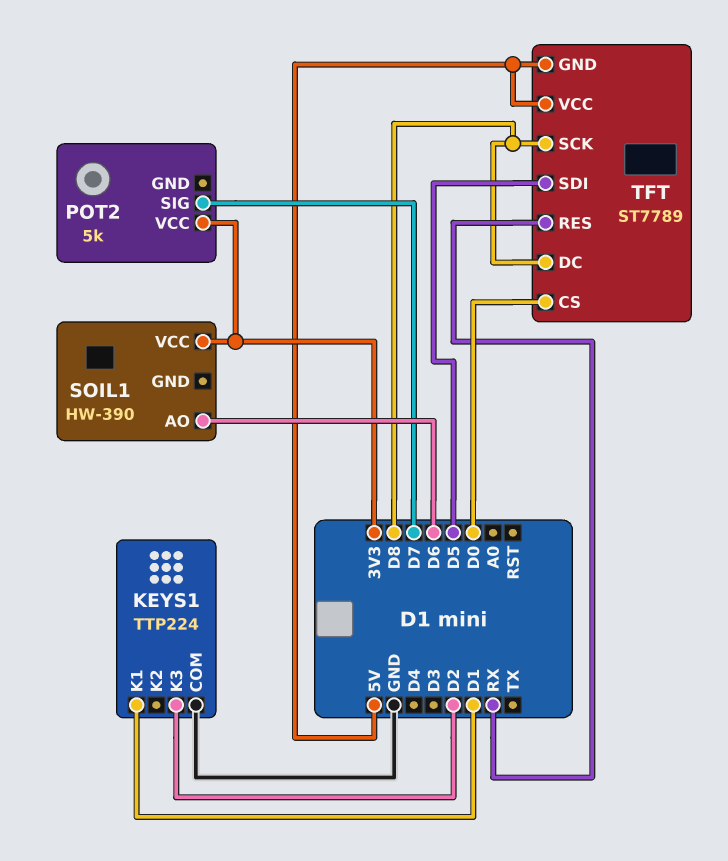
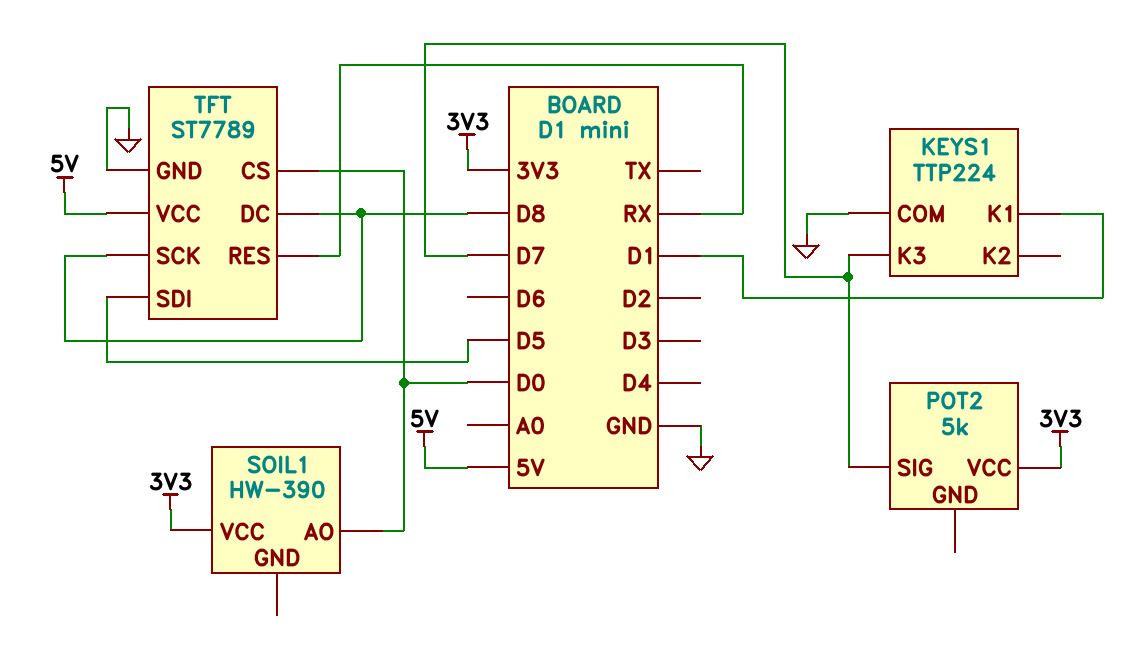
KEYS1 pin K3: D2 -> D7
SOIL1 pin AO: D6 -> D0
TFT pin GND: 5V -> GND

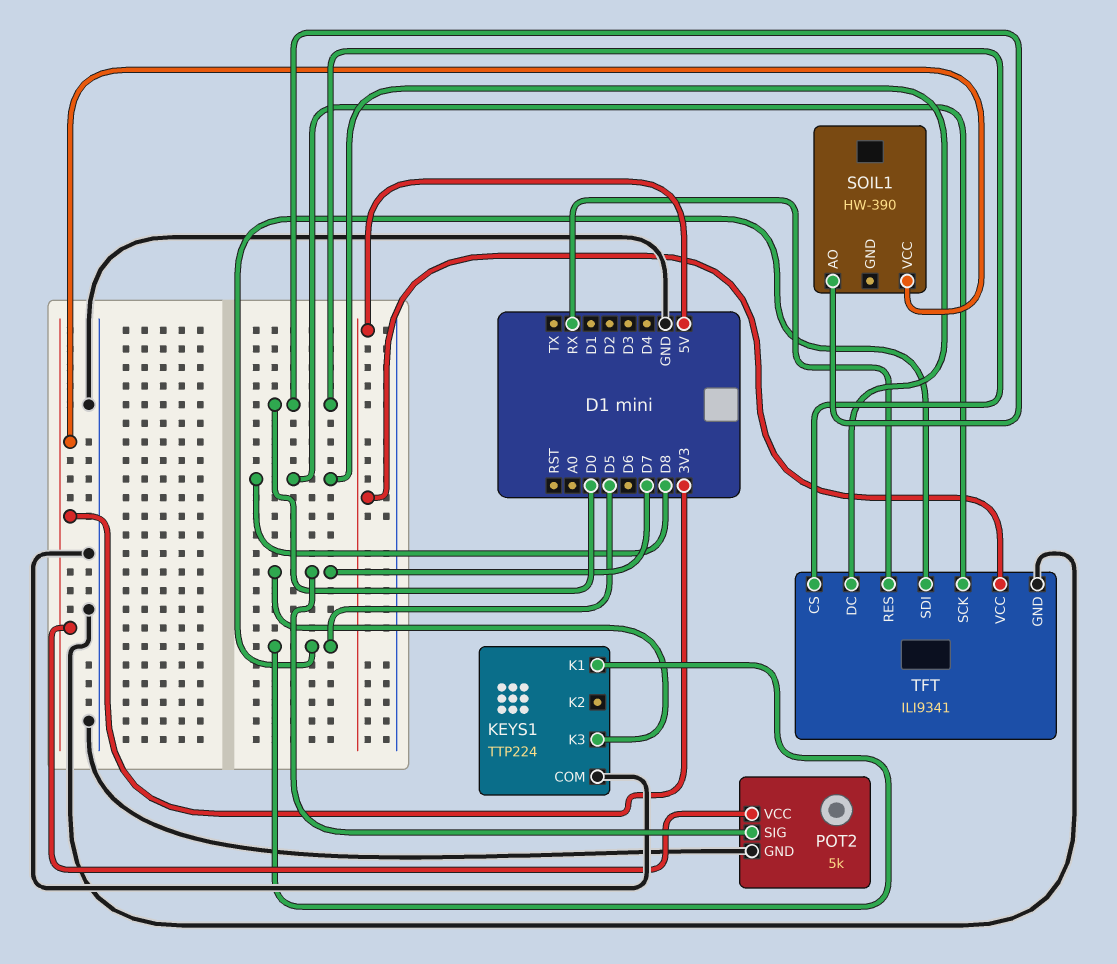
KEYS1 pin K1: D1 -> D5
POT2 pin GND: none -> GND
TFT: ST7789 -> ILI9341

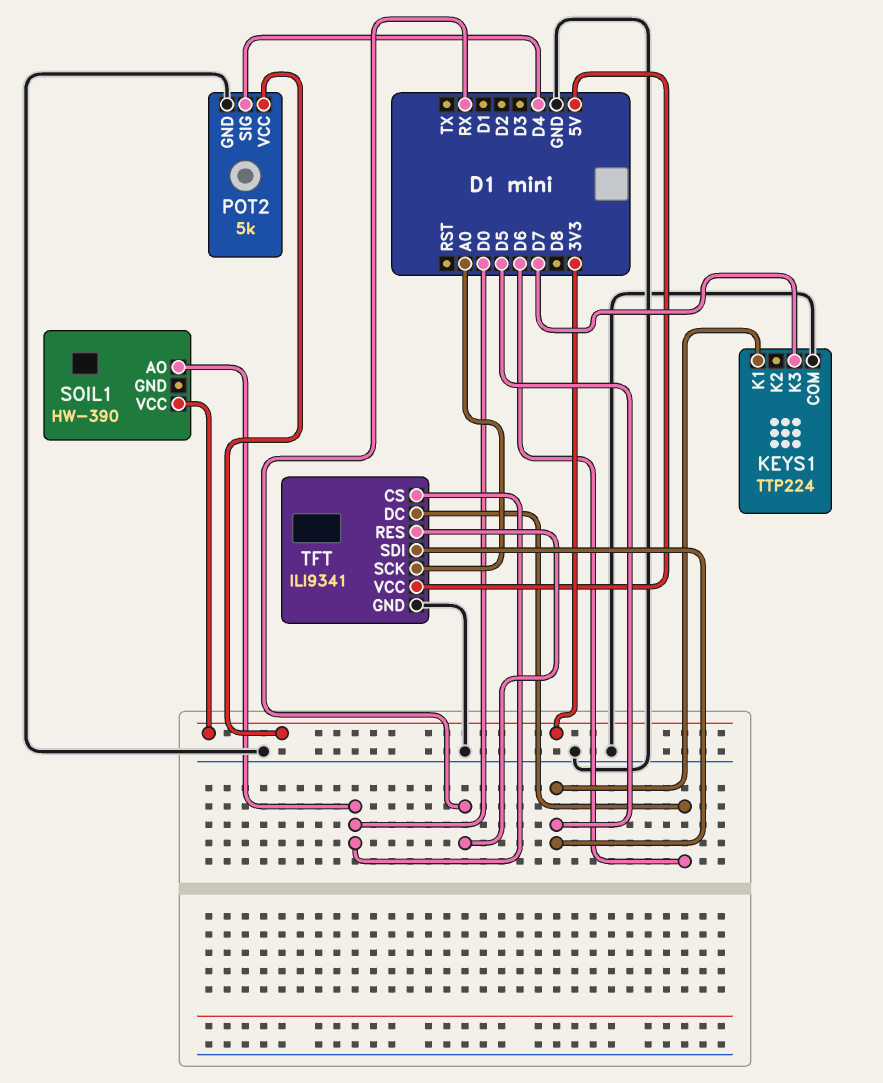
POT2 pin SIG: D7 -> D4
TFT pin DC: D8 -> D6
TFT pin SCK: D8 -> A0

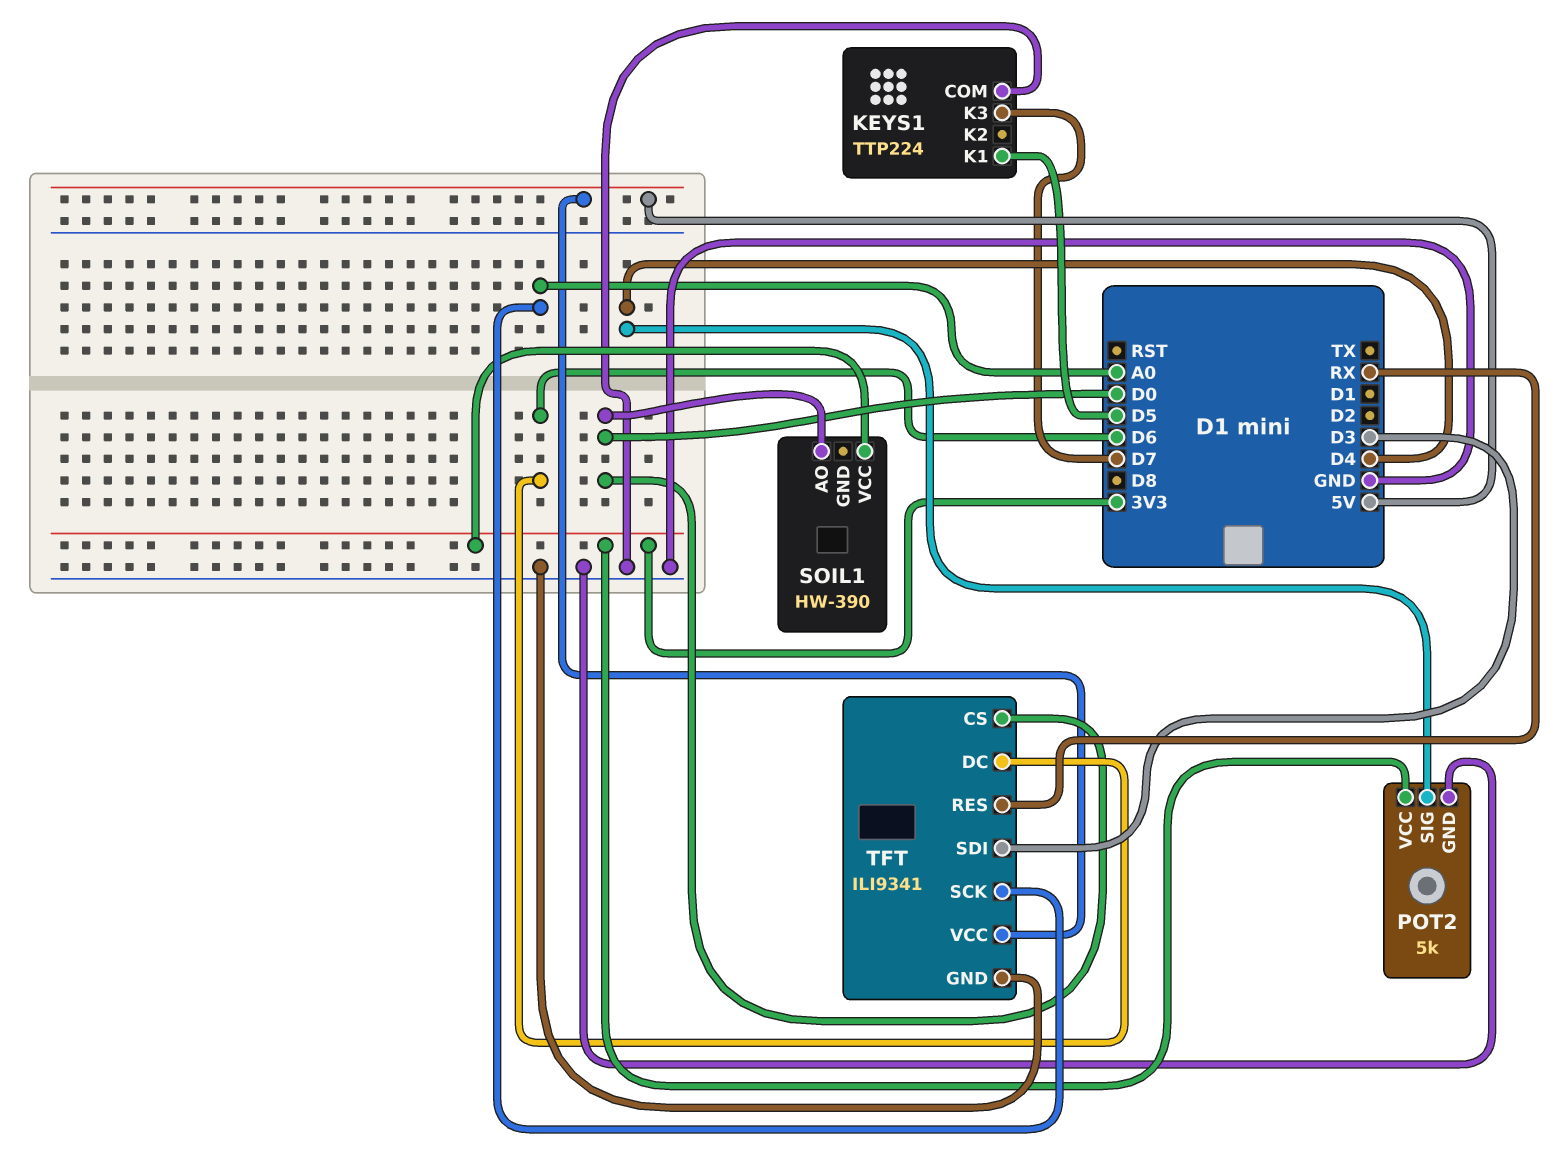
TFT pin SDI: D5 -> D3

